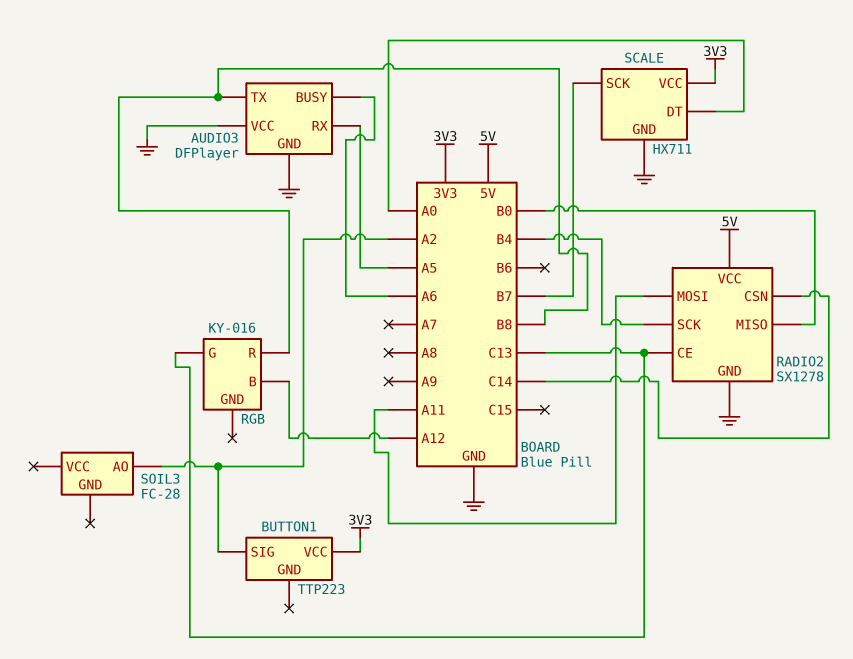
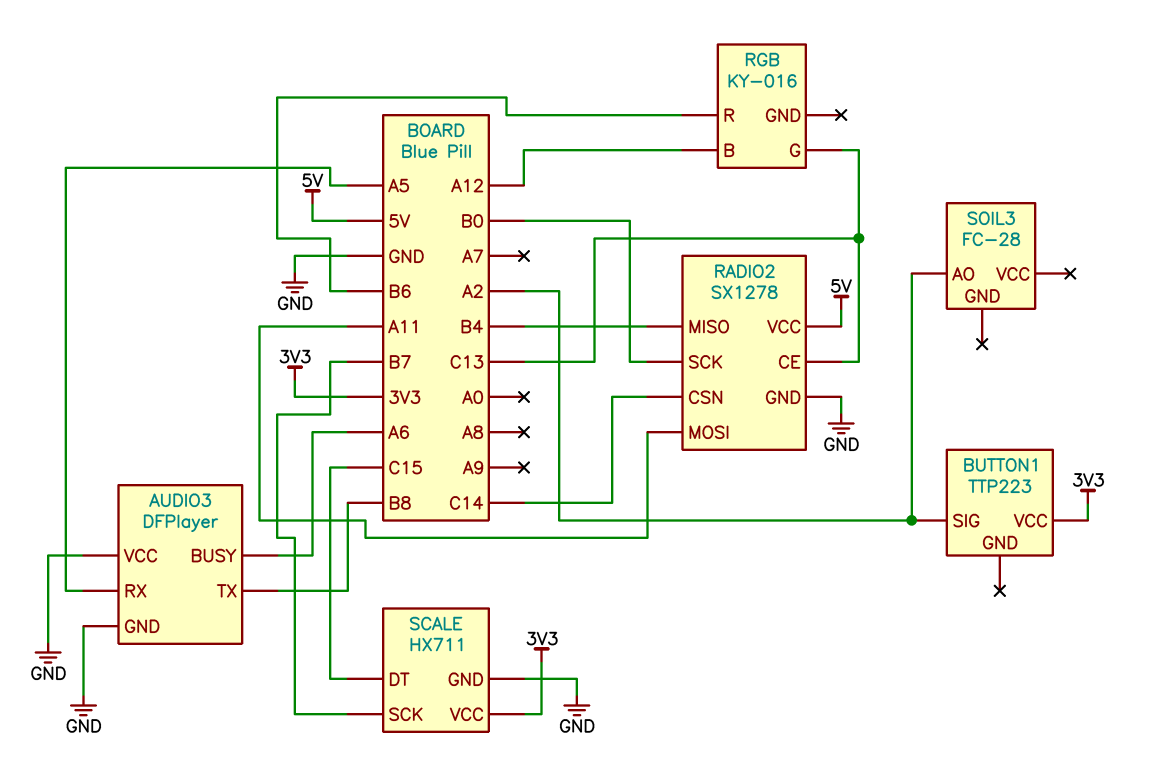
RADIO2 pin MISO: B0 -> B4
RADIO2 pin SCK: B4 -> B0
RGB pin R: B8 -> B6
SCALE pin DT: A0 -> C15

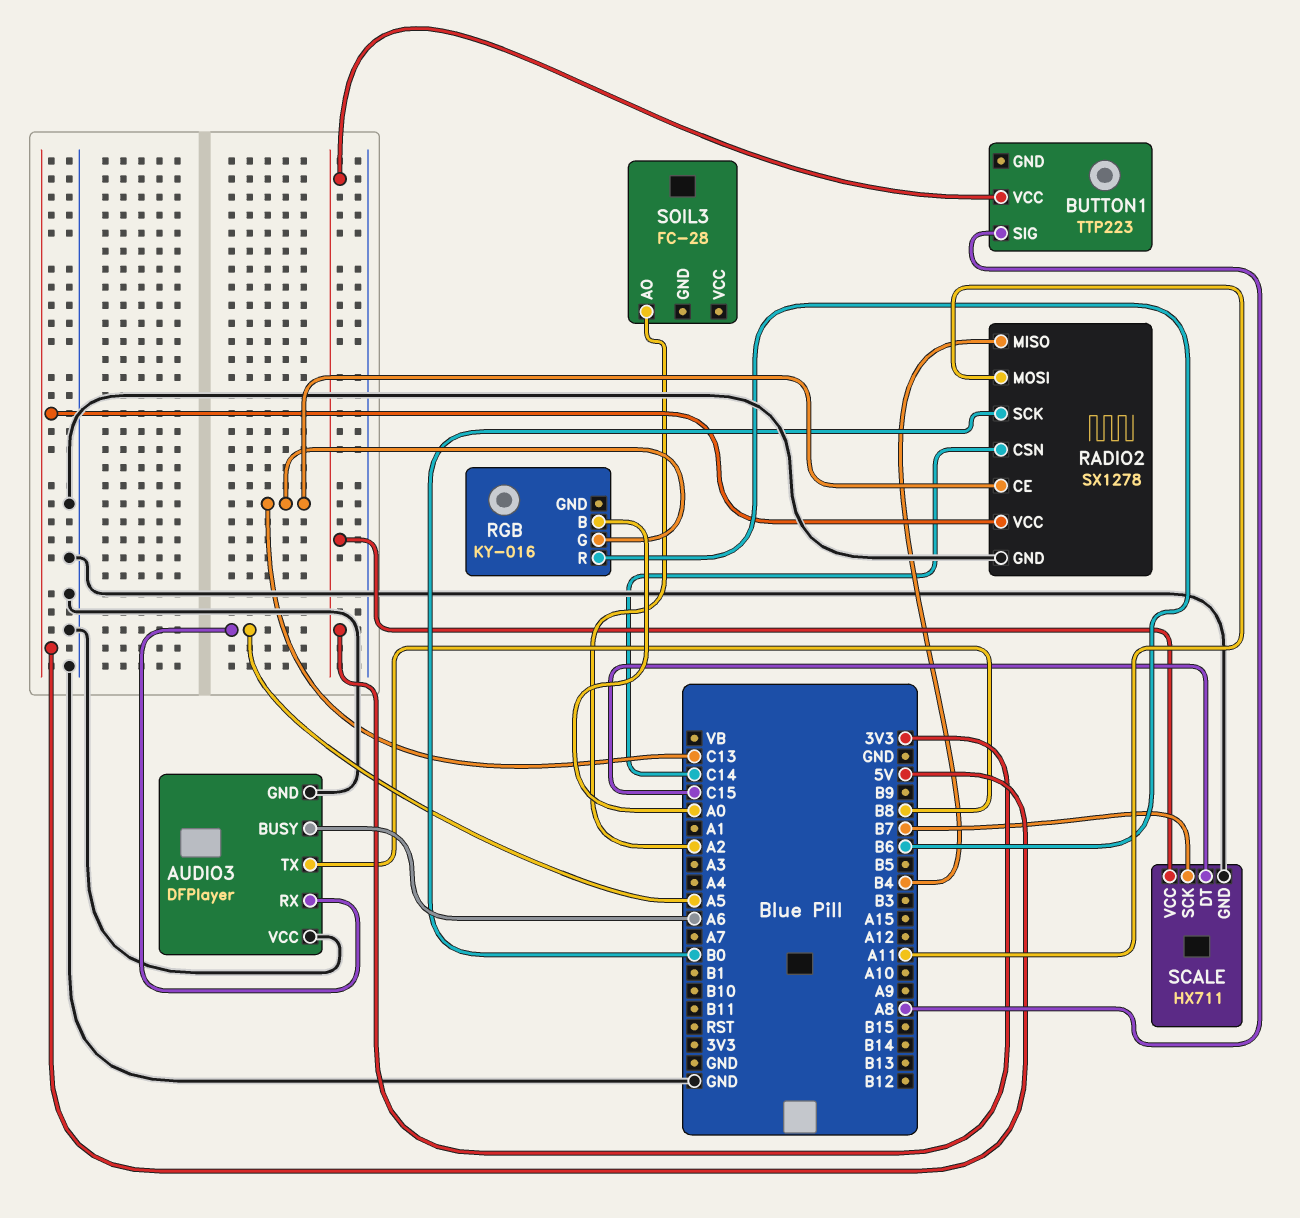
BUTTON1 pin SIG: A2 -> A8
RGB pin B: A12 -> A0

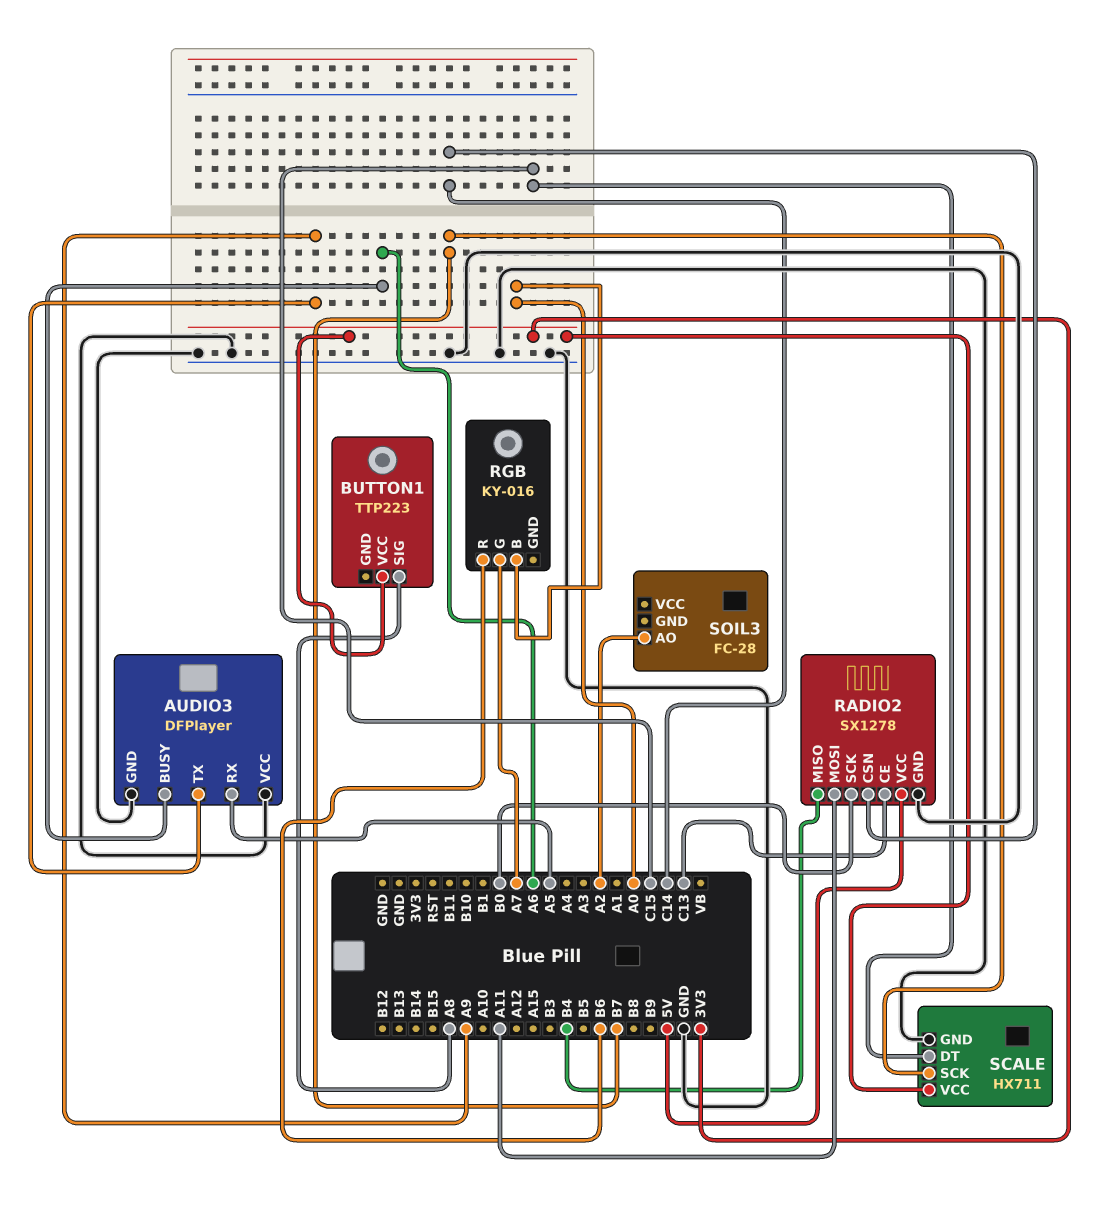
AUDIO3 pin TX: B8 -> A9
RGB pin G: C13 -> A7

